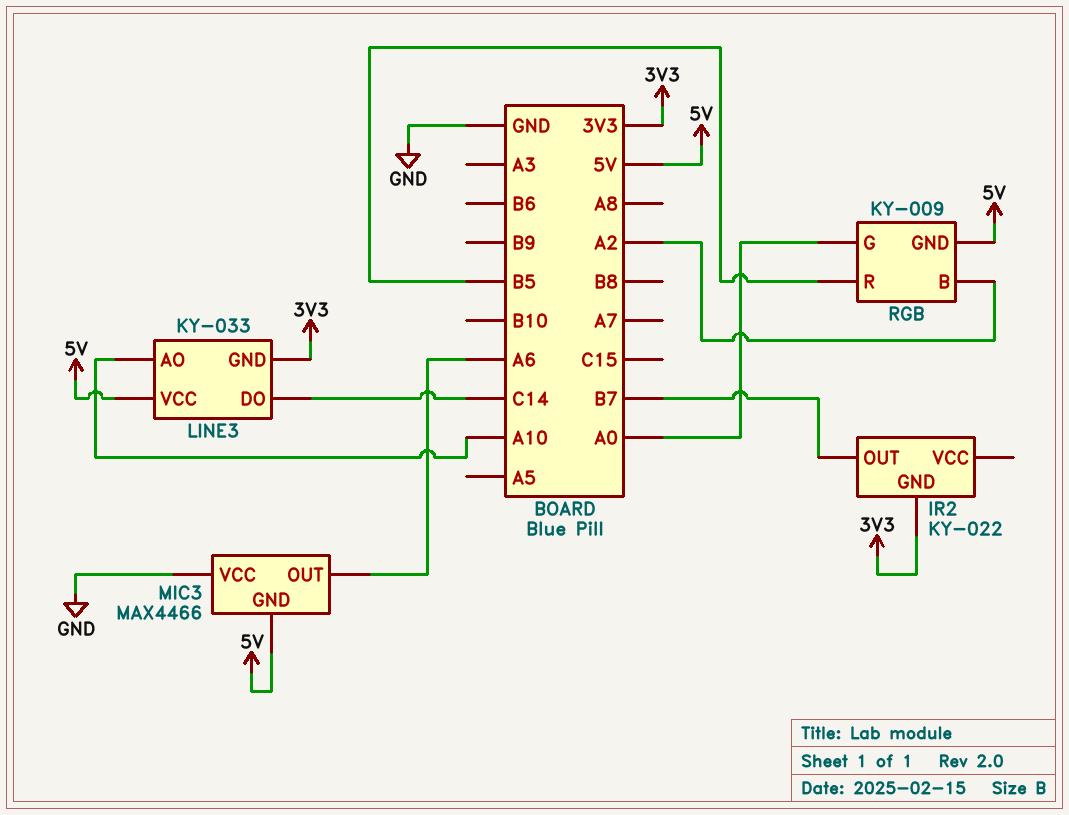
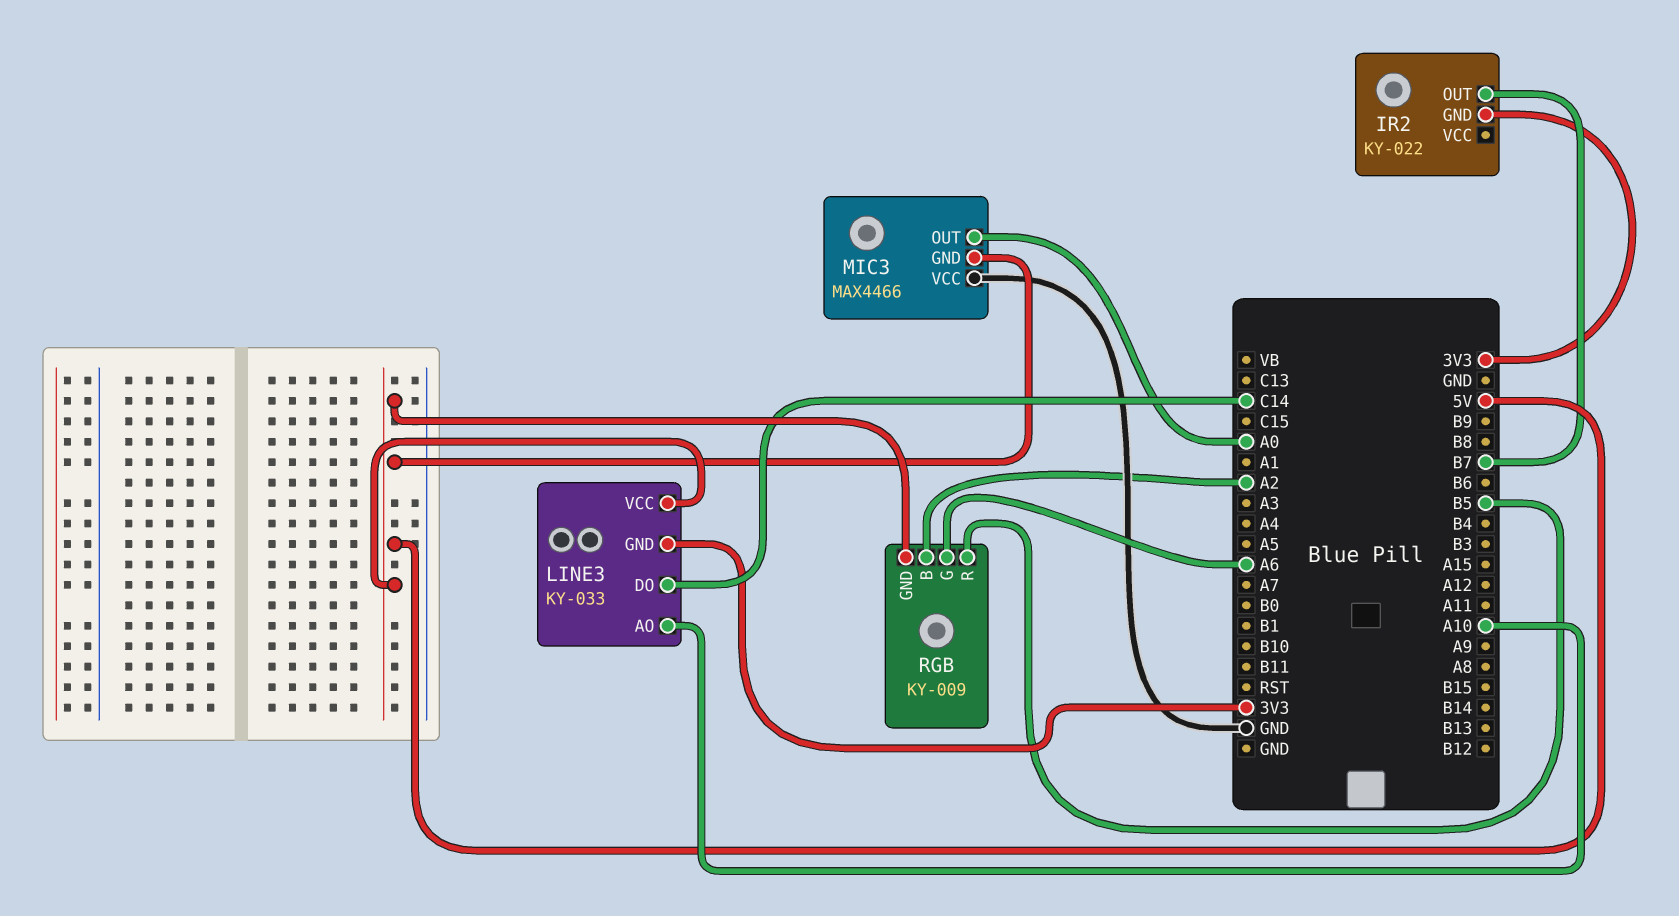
MIC3 pin OUT: A6 -> A0
RGB pin G: A0 -> A6

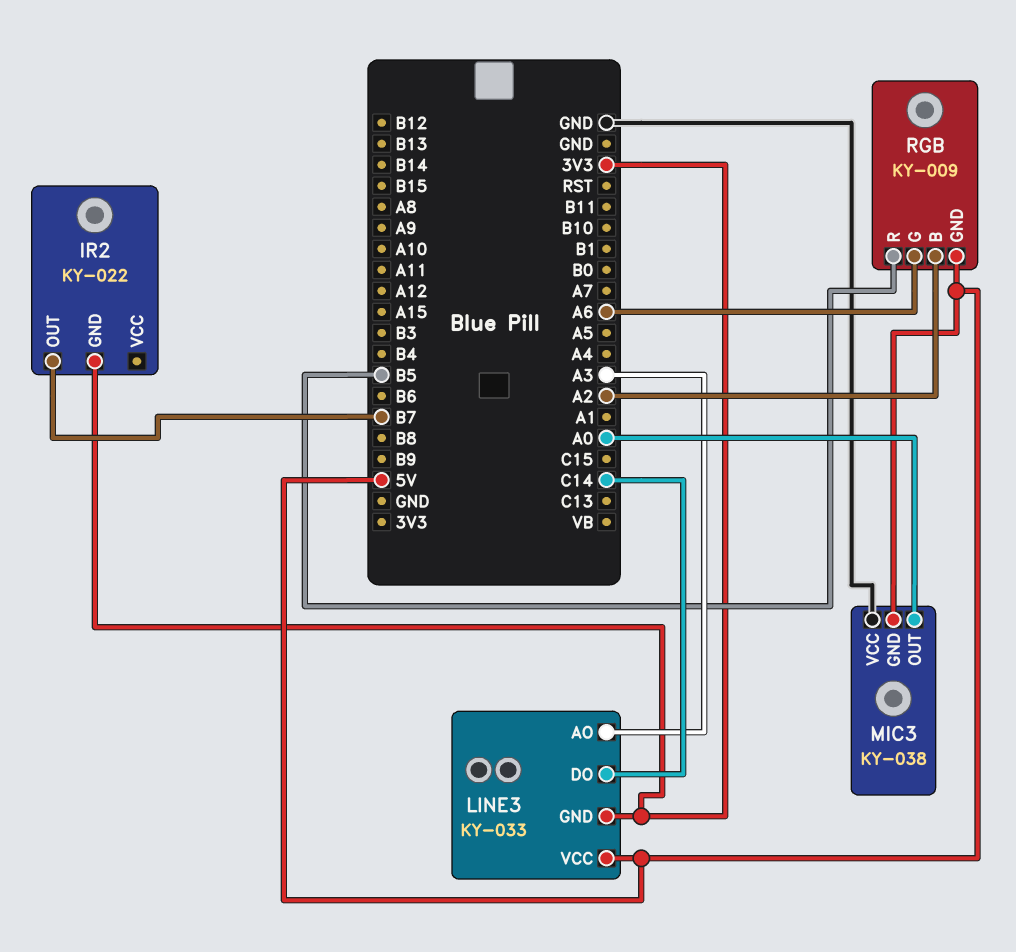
LINE3 pin AO: A10 -> A3
MIC3: MAX4466 -> KY-038

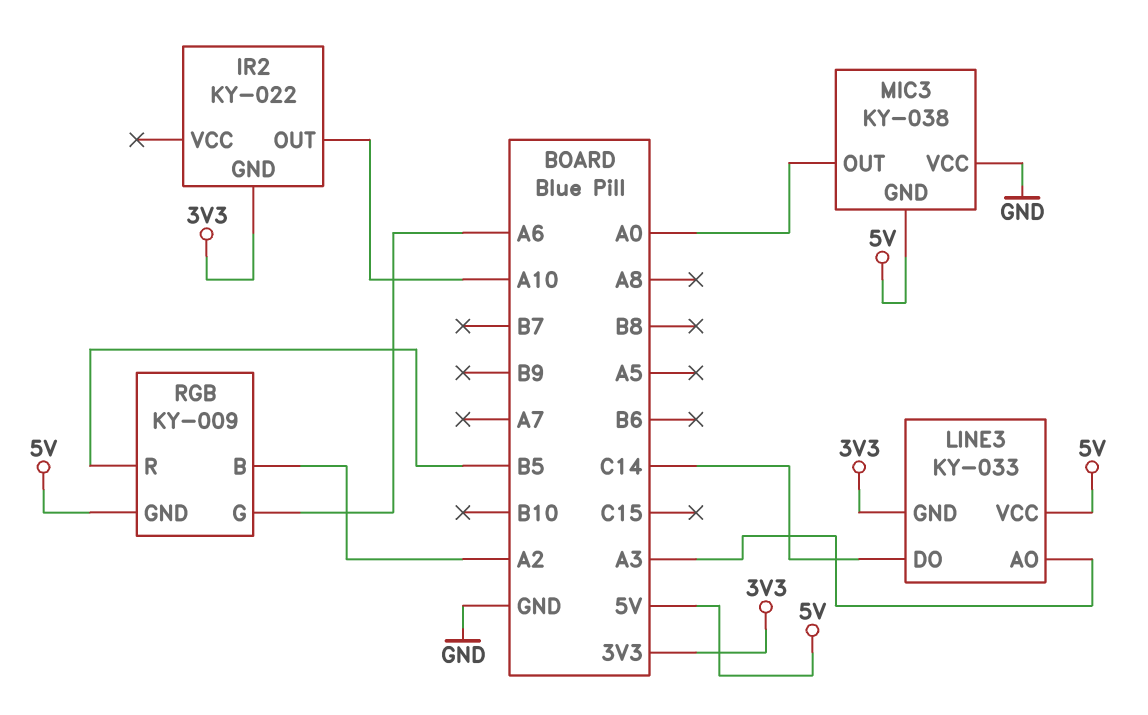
IR2 pin OUT: B7 -> A10

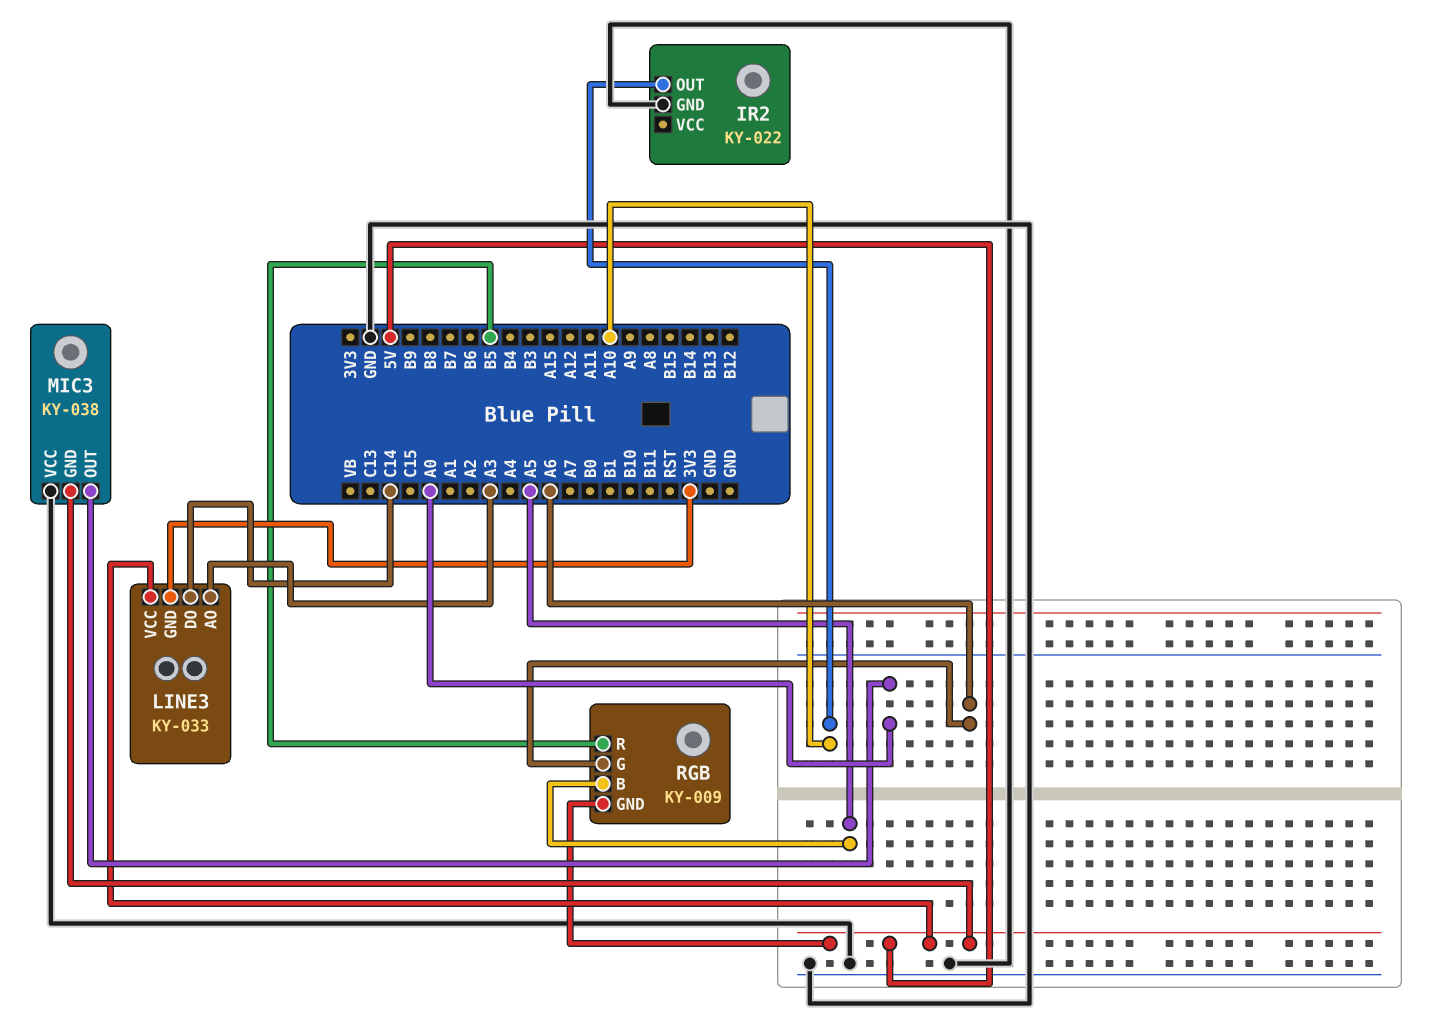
IR2 pin GND: 3V3 -> GND
RGB pin B: A2 -> A5

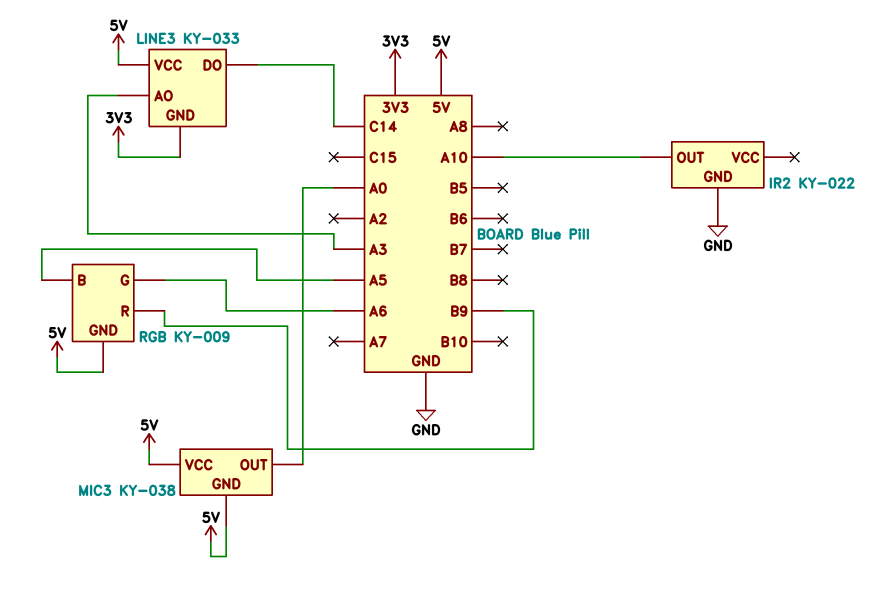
MIC3 pin VCC: GND -> 5V
RGB pin R: B5 -> B9

